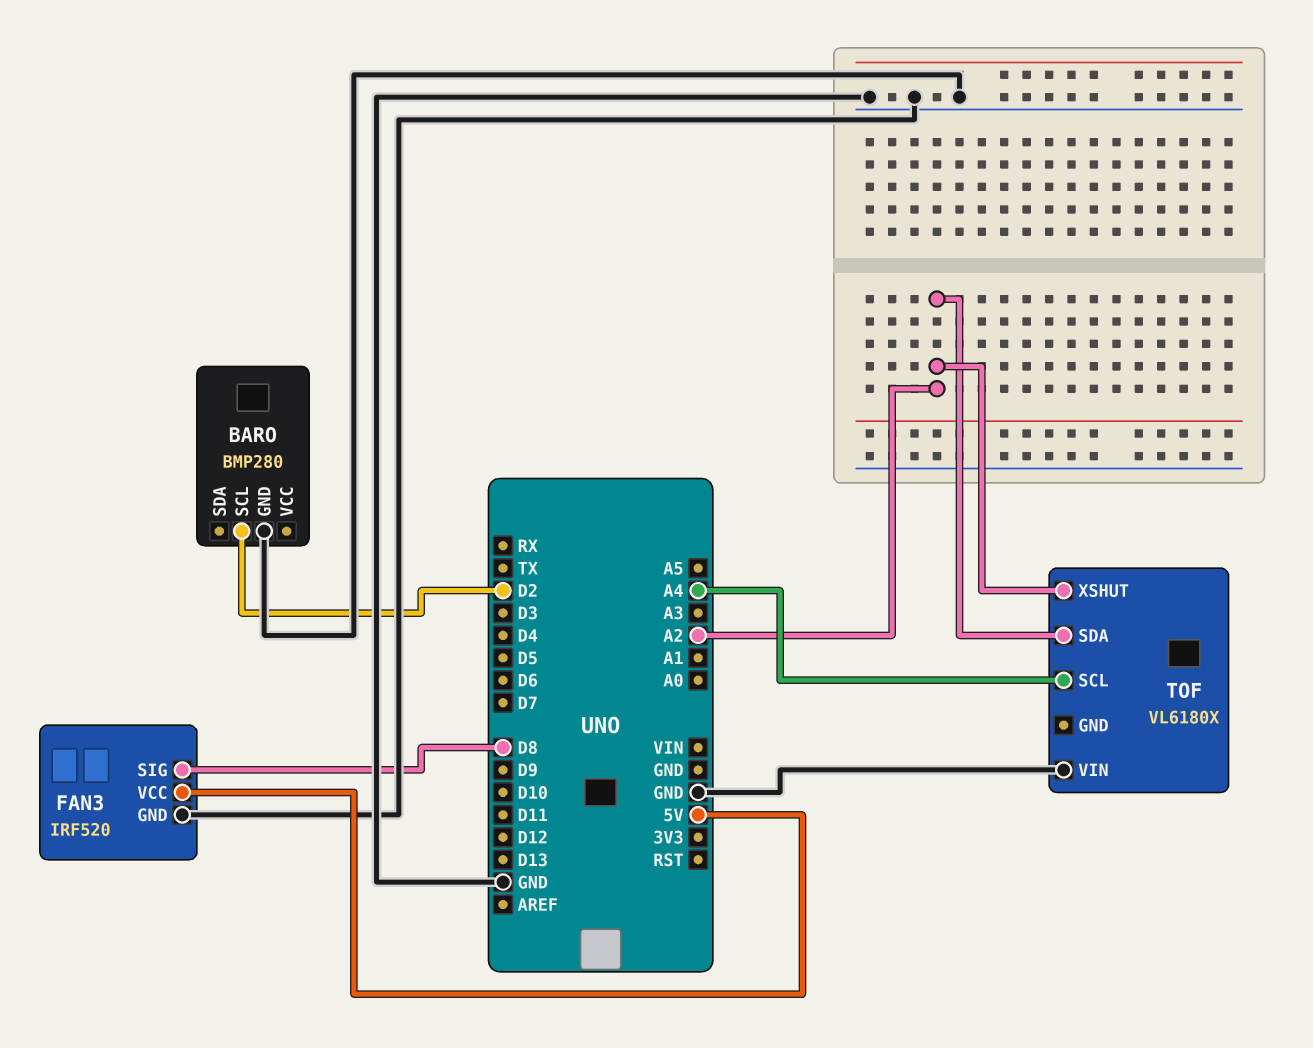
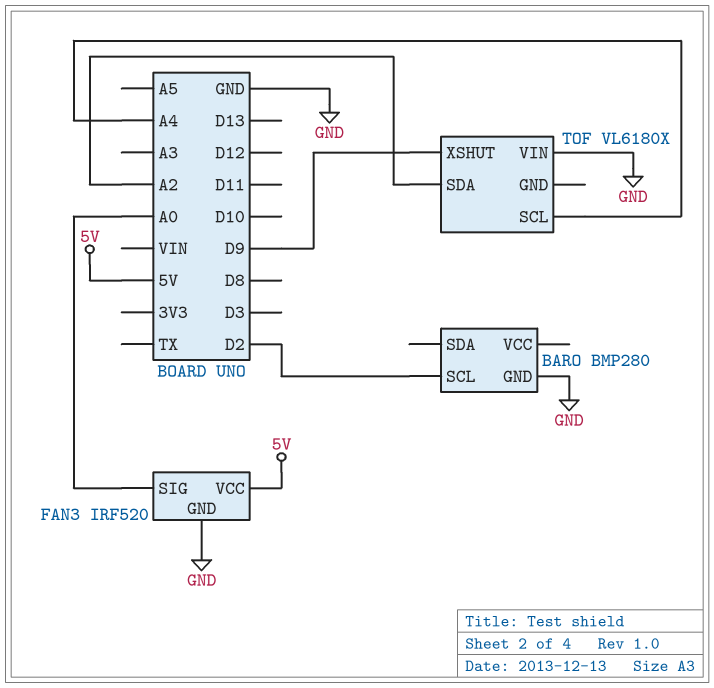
FAN3 pin SIG: D8 -> A0
TOF pin XSHUT: A2 -> D9

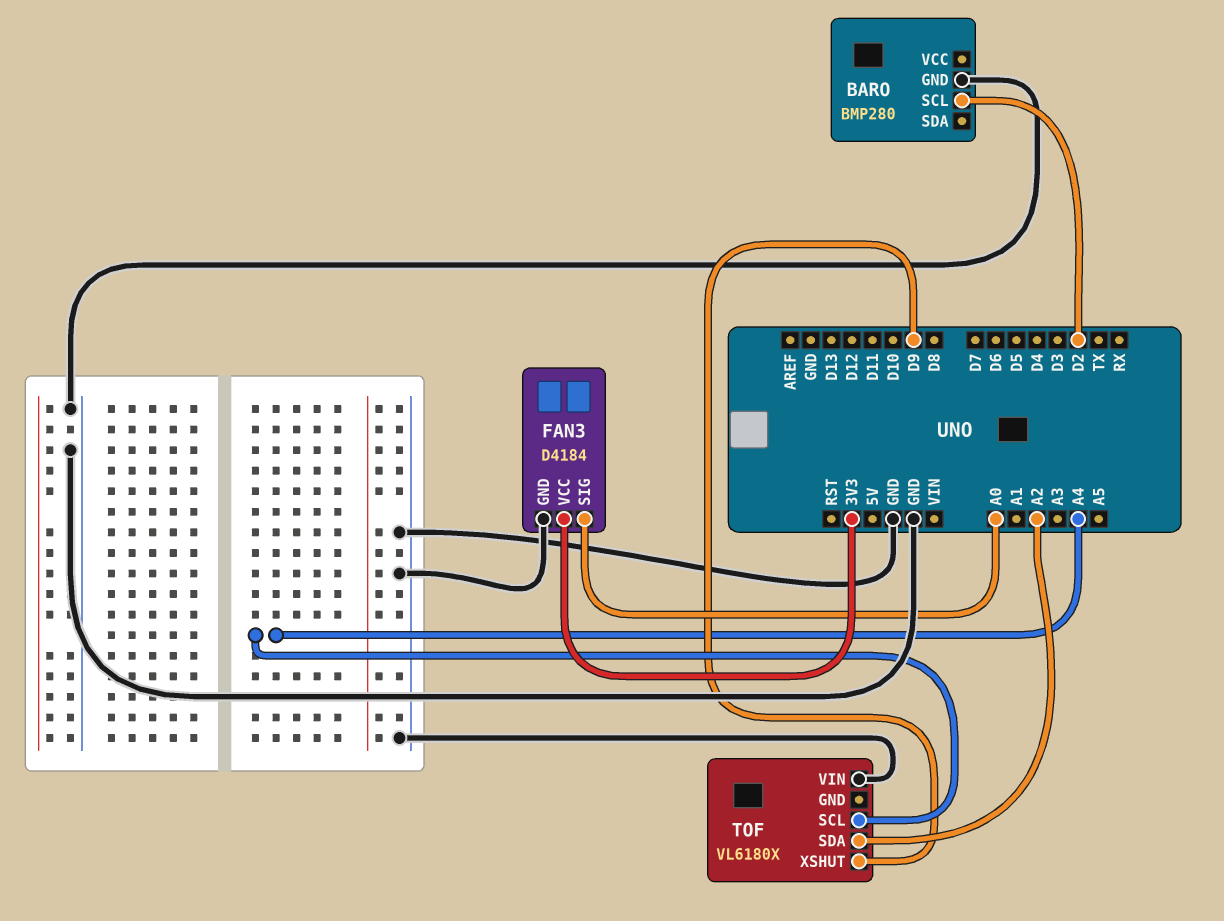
FAN3: IRF520 -> D4184
FAN3 pin VCC: 5V -> 3V3

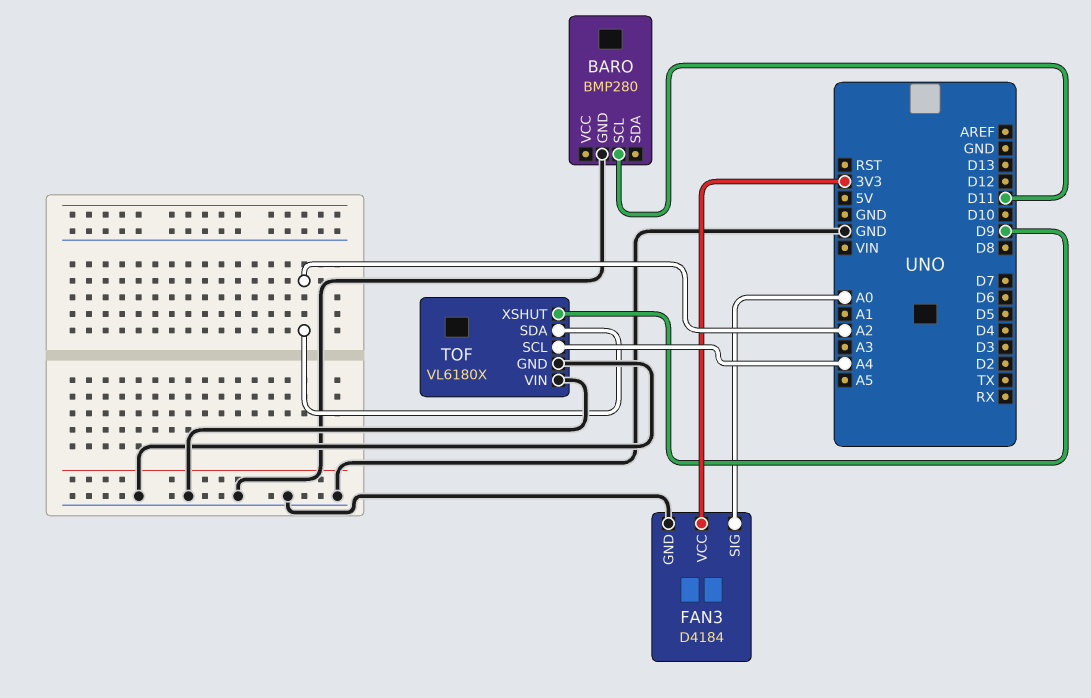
BARO pin SCL: D2 -> D11
TOF pin GND: none -> GND

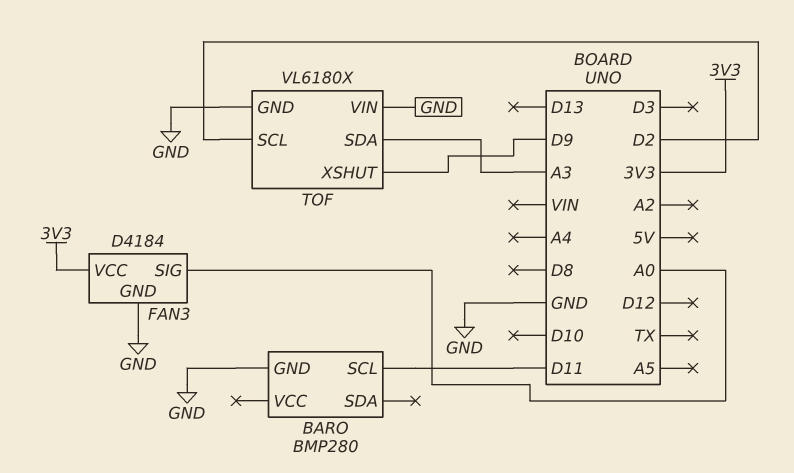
TOF pin SCL: A4 -> D2
TOF pin SDA: A2 -> A3

